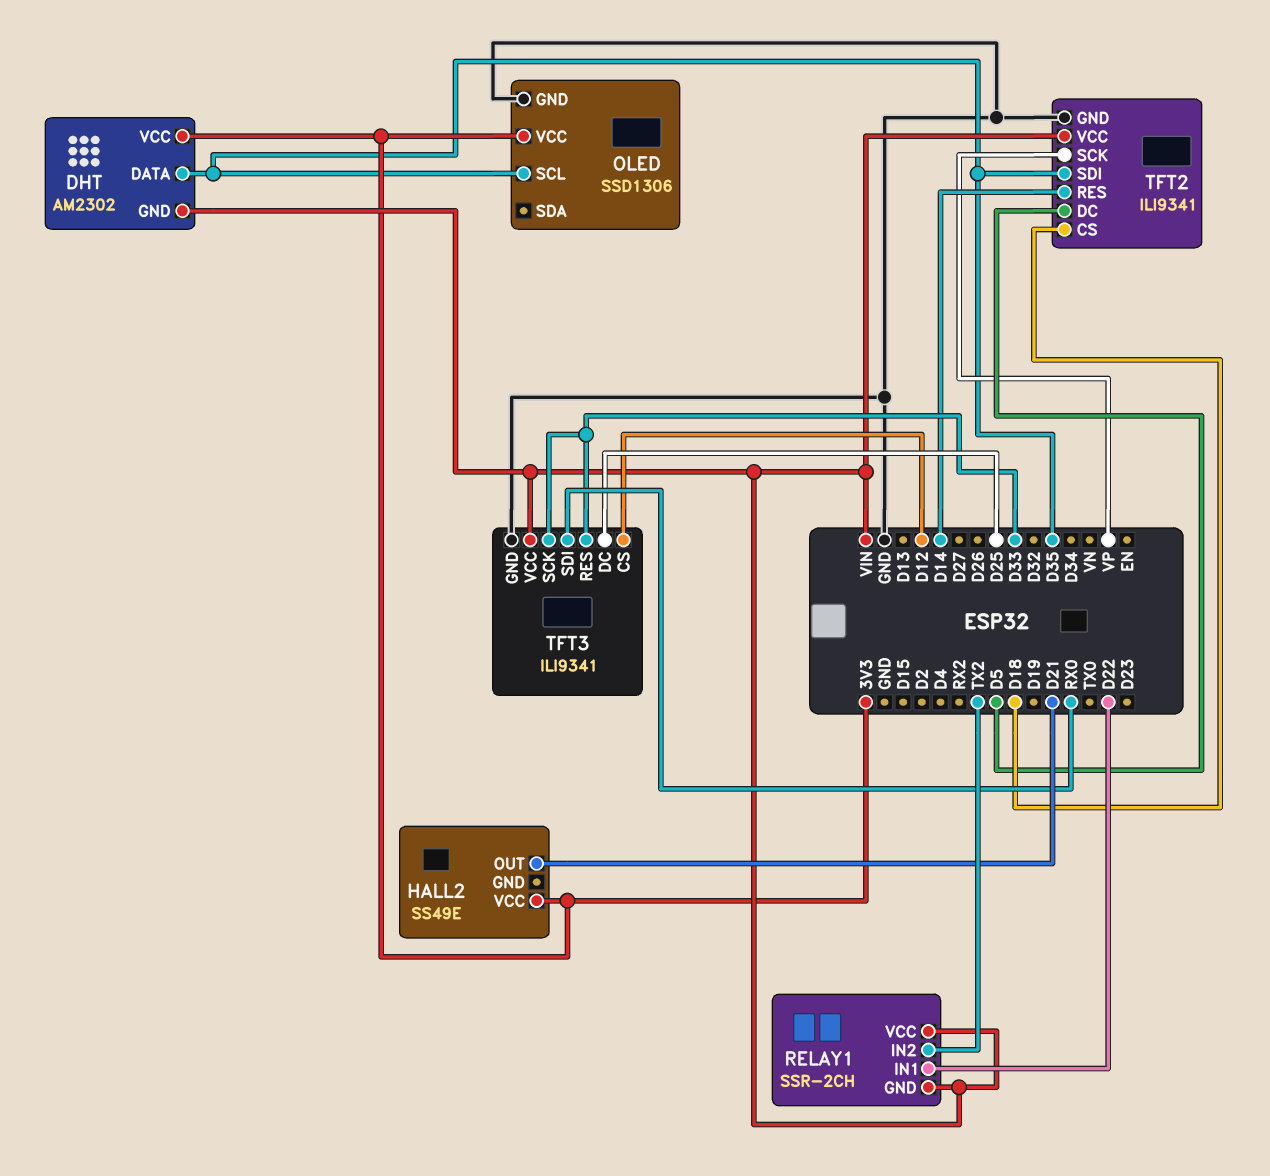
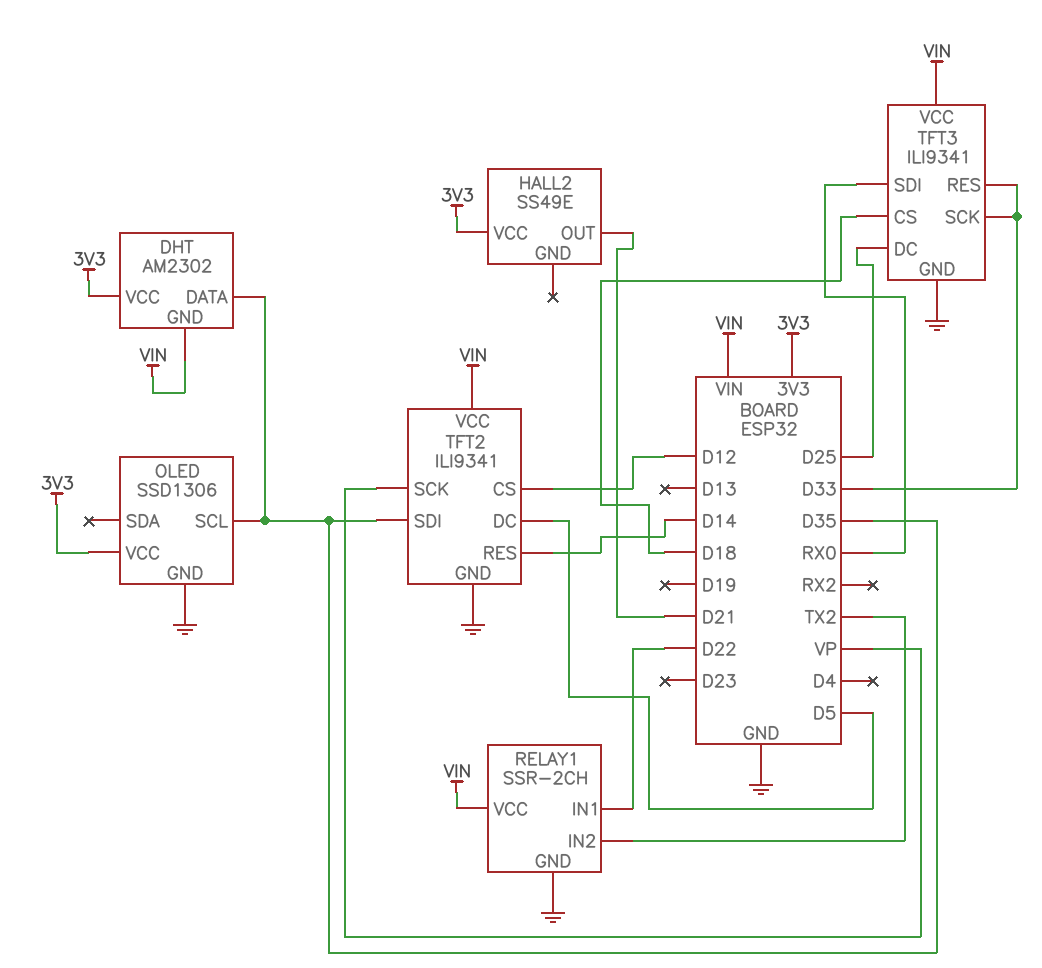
RELAY1 pin GND: VIN -> GND
TFT2 pin CS: D18 -> D12
TFT3 pin CS: D12 -> D18

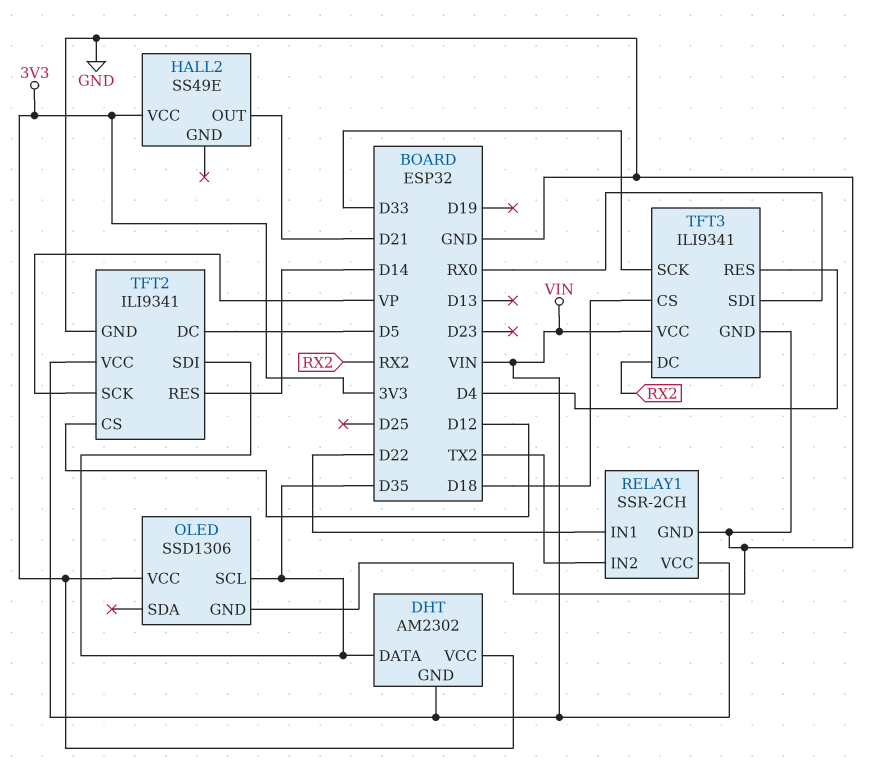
TFT3 pin DC: D25 -> RX2
TFT3 pin RES: D33 -> D4

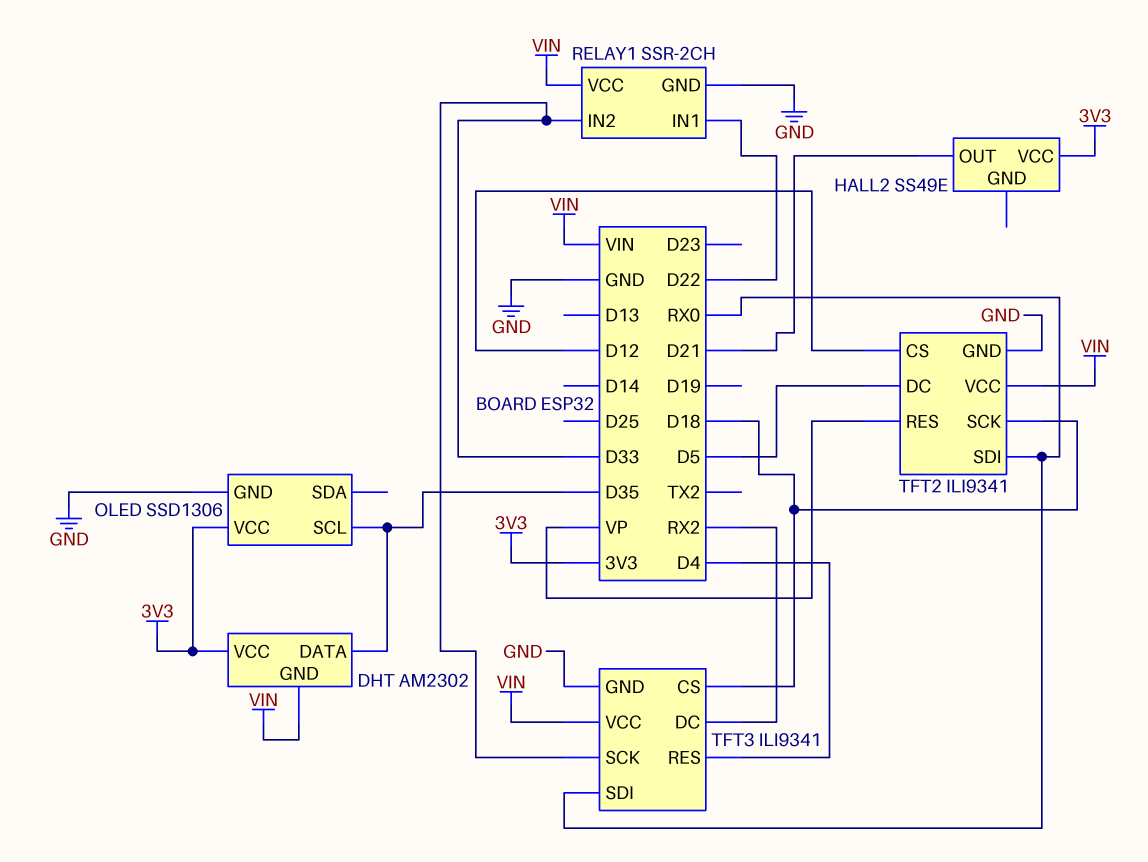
RELAY1 pin IN2: TX2 -> D33
TFT2 pin RES: D14 -> VP
TFT2 pin SCK: VP -> D18
TFT2 pin SDI: D35 -> RX0

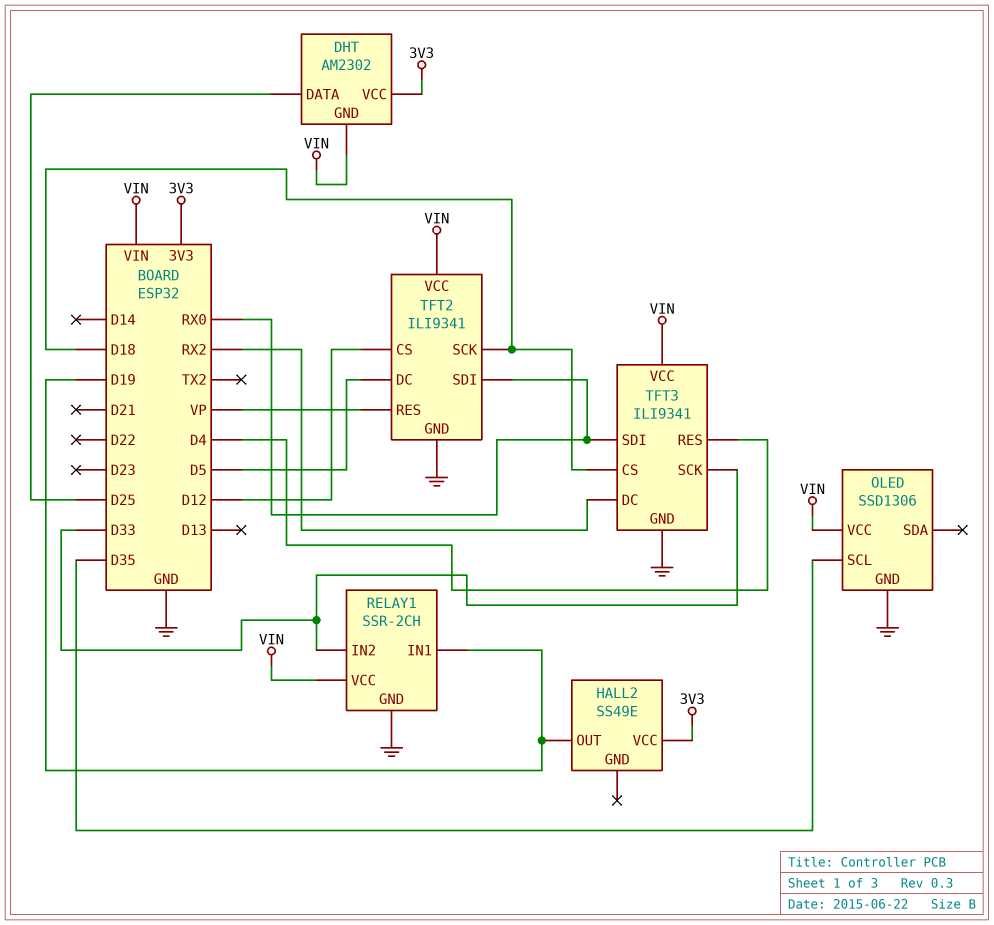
DHT pin DATA: D35 -> D25
HALL2 pin OUT: D21 -> D19
OLED pin VCC: 3V3 -> VIN
RELAY1 pin IN1: D22 -> D19

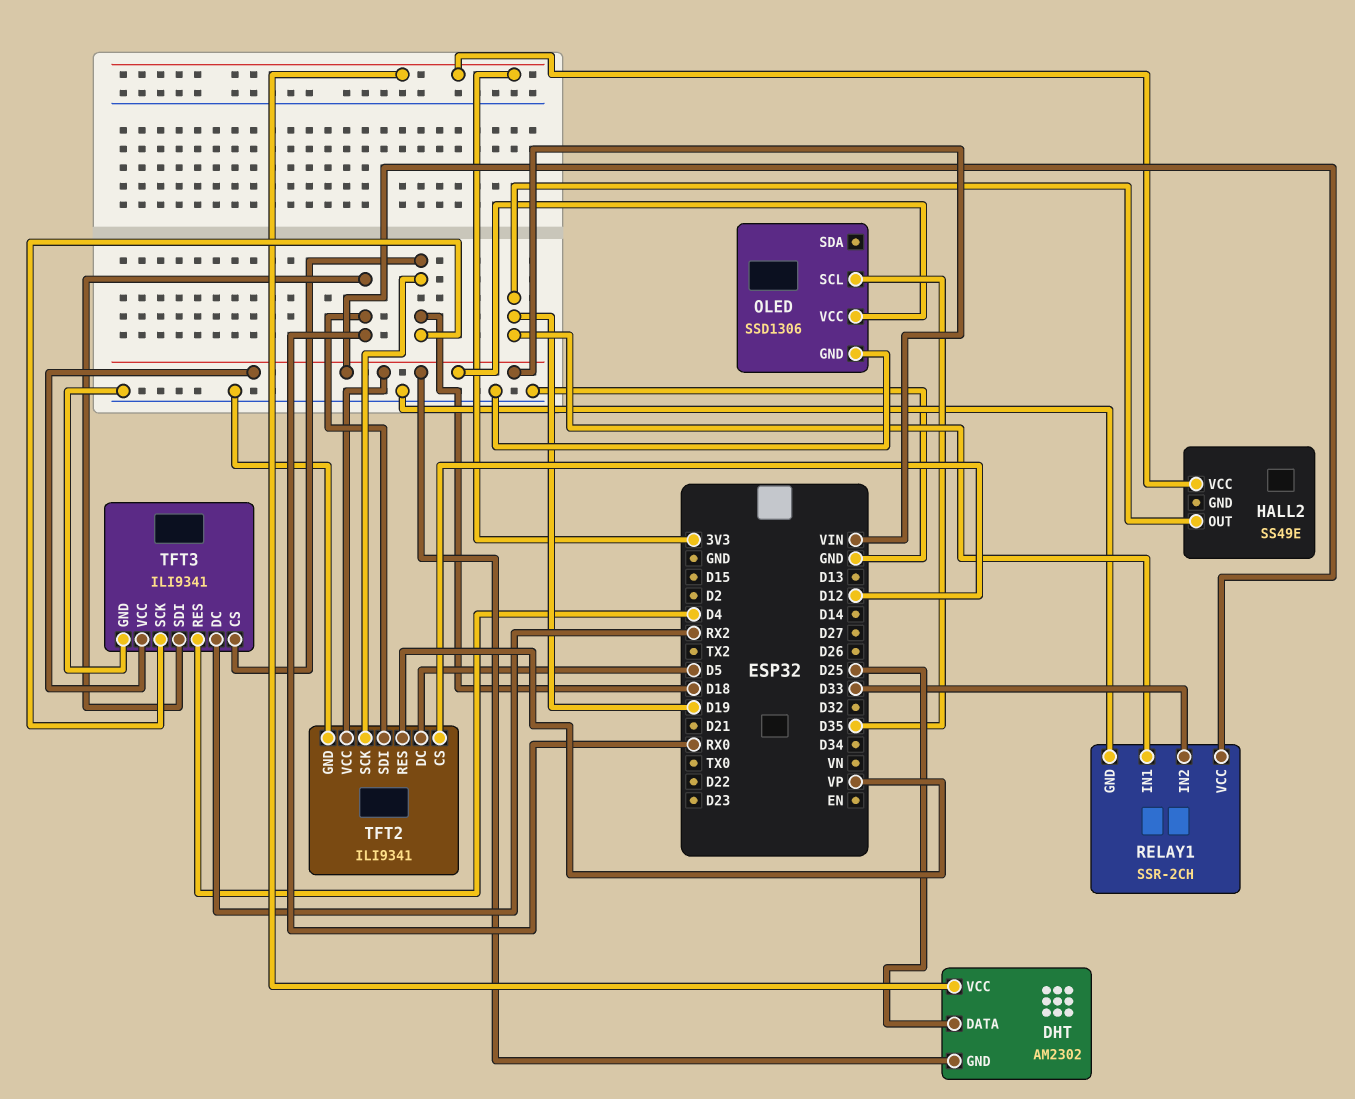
TFT3 pin SCK: D33 -> D18

